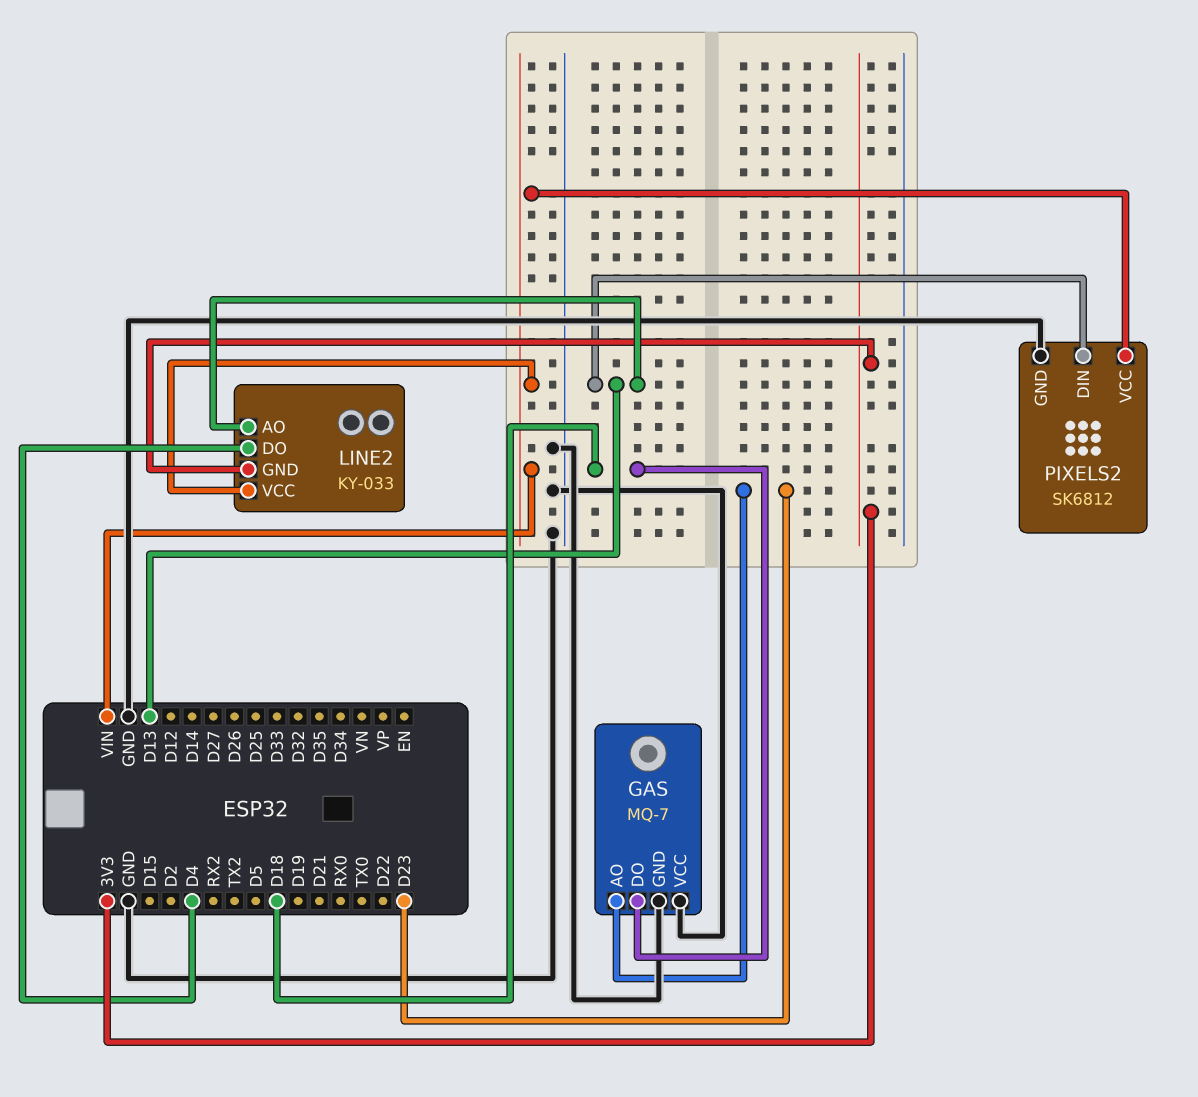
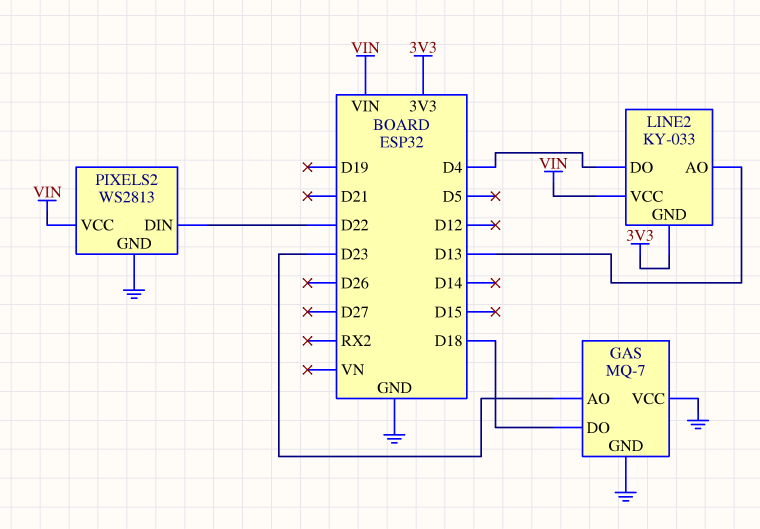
PIXELS2: SK6812 -> WS2813
PIXELS2 pin DIN: D13 -> D22

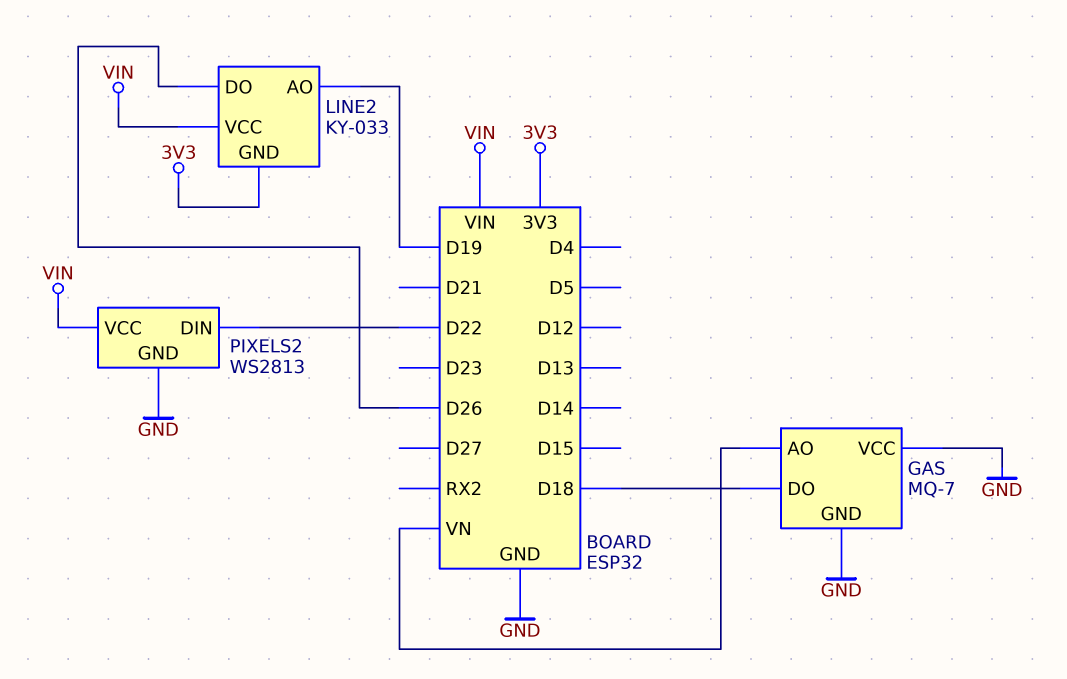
GAS pin AO: D23 -> VN
LINE2 pin AO: D13 -> D19
LINE2 pin DO: D4 -> D26

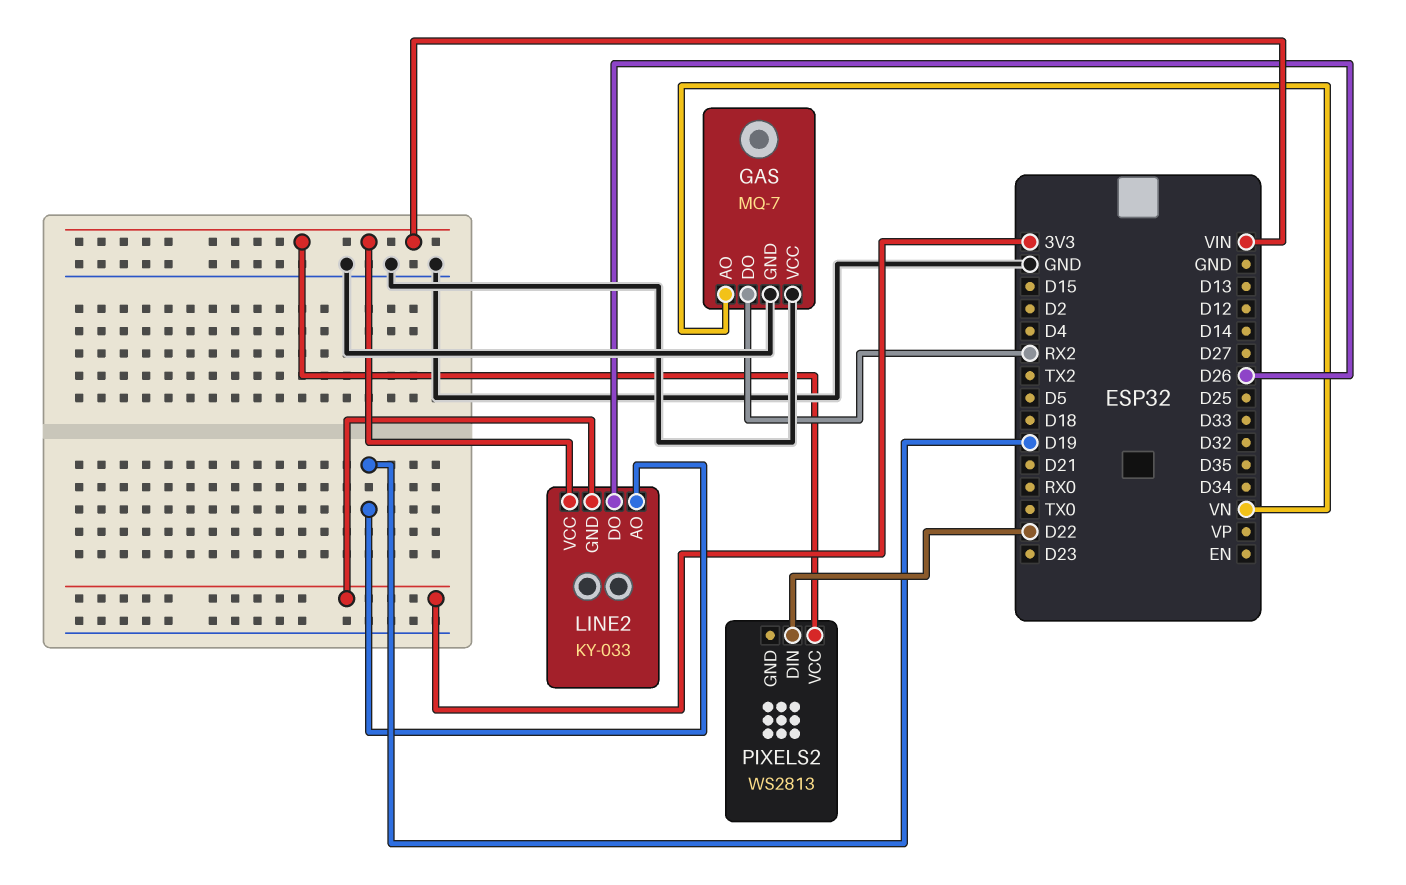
GAS pin DO: D18 -> RX2
PIXELS2 pin GND: GND -> none

